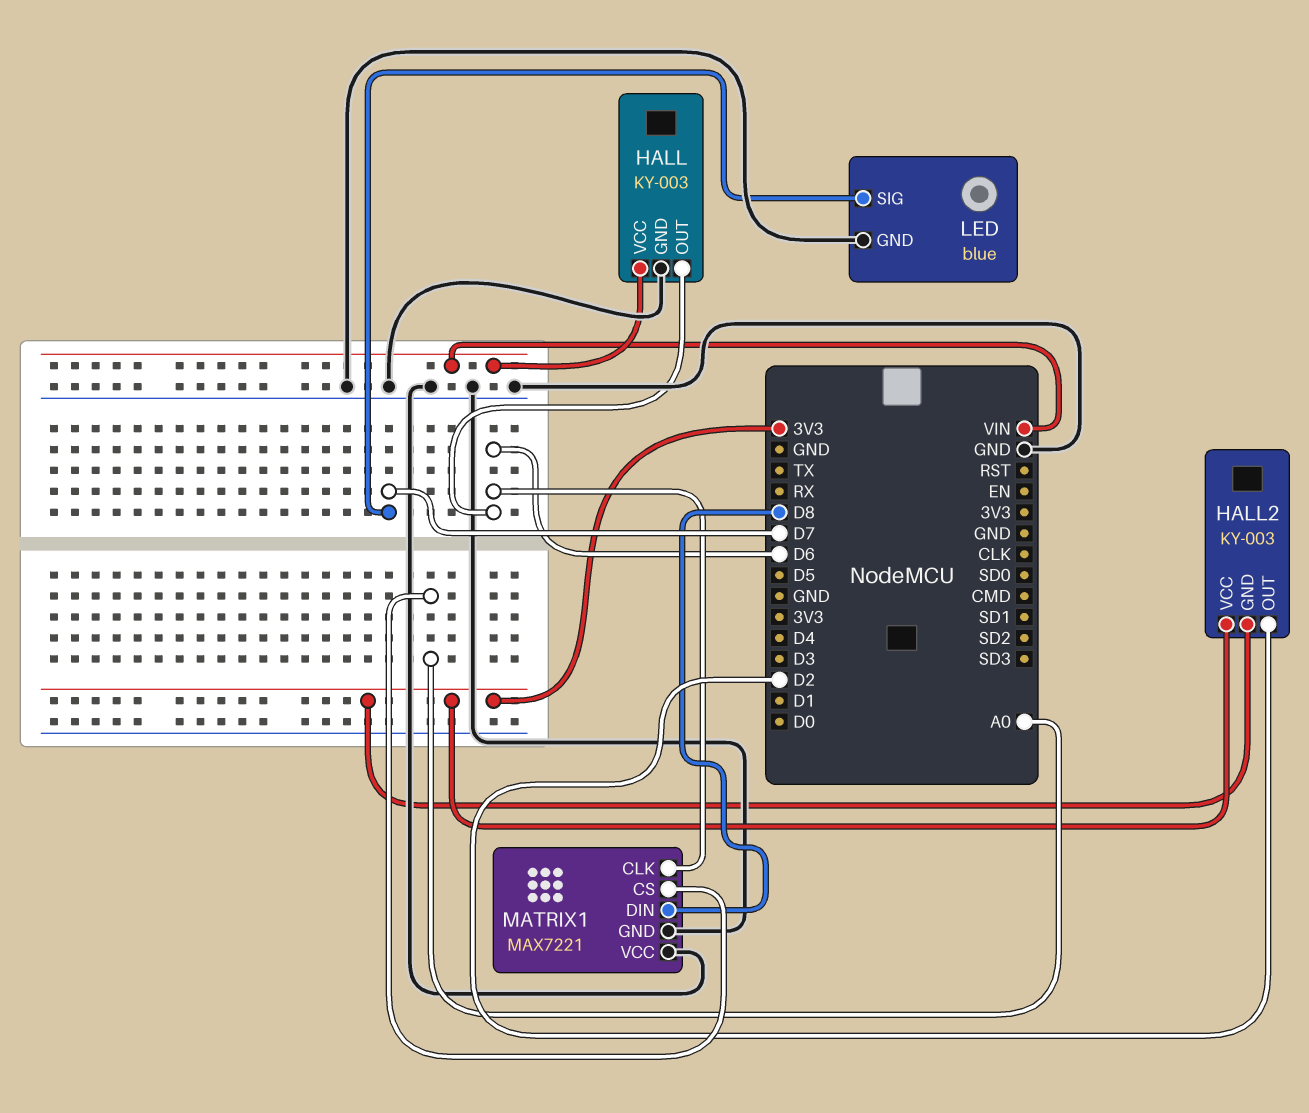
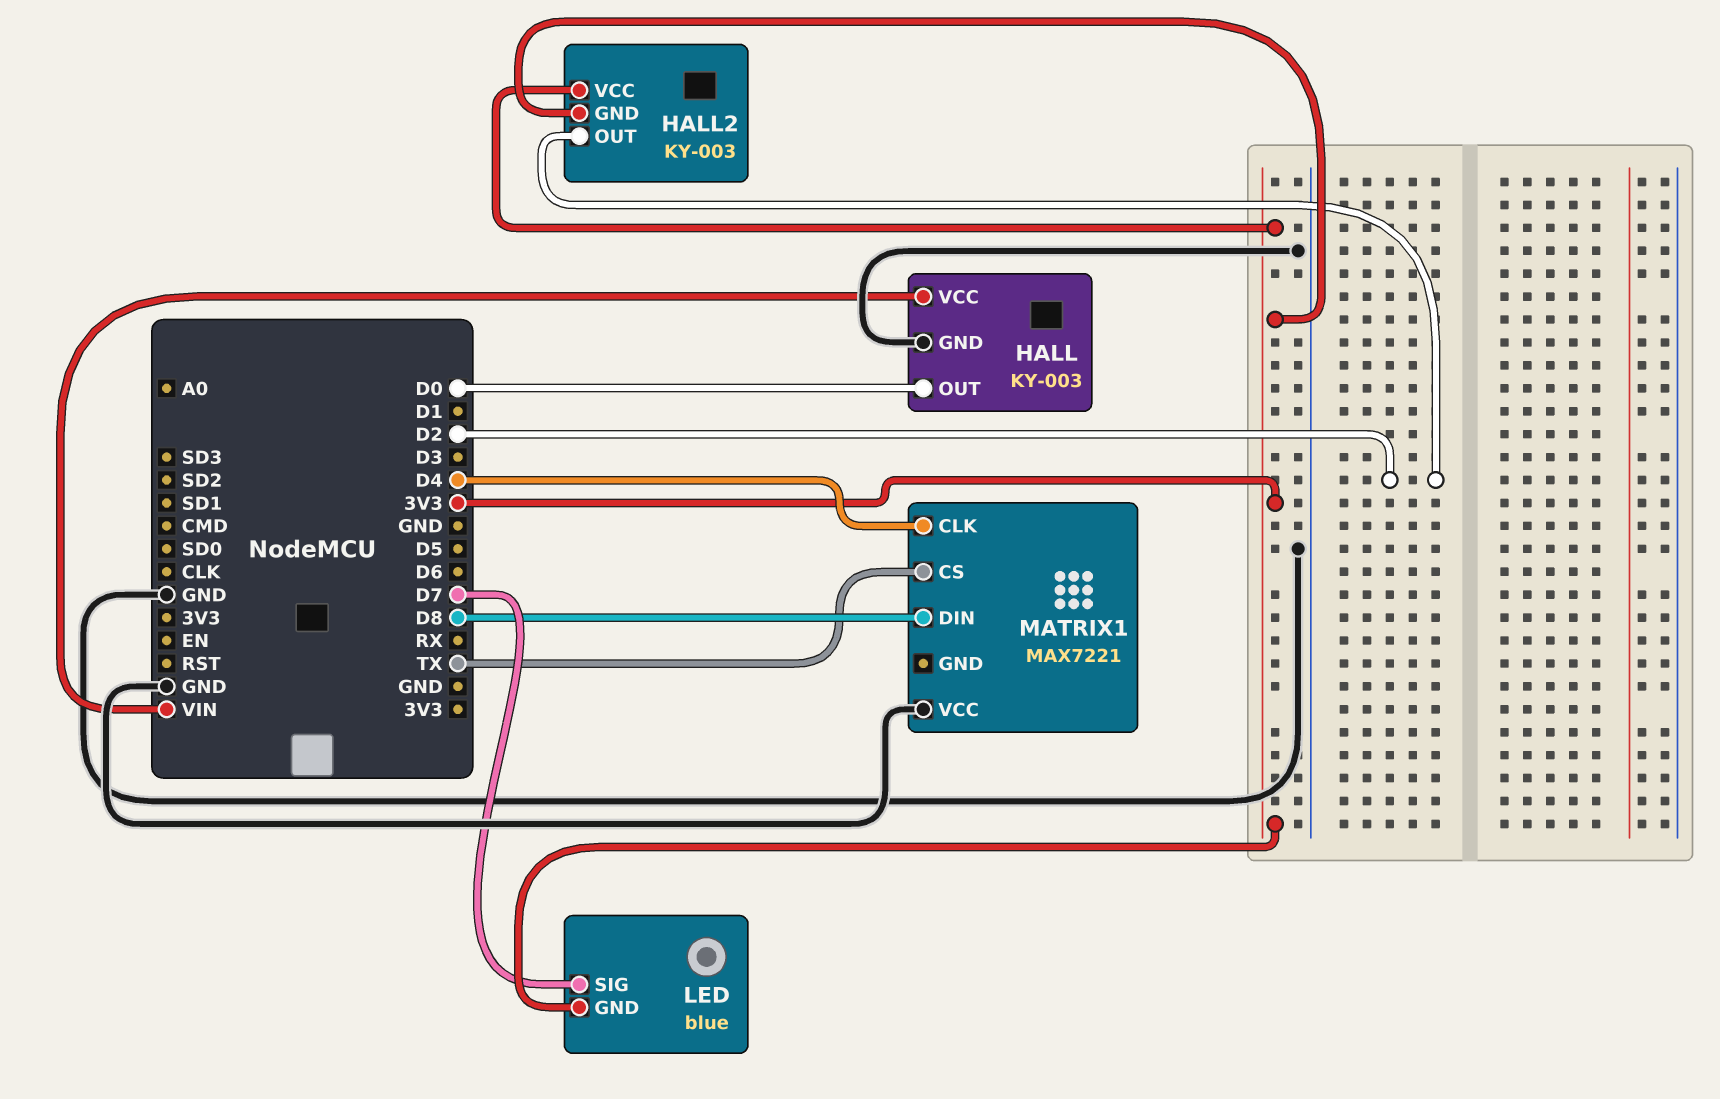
HALL pin OUT: D6 -> D0
LED pin GND: GND -> 3V3
MATRIX1 pin CLK: D6 -> D4
MATRIX1 pin CS: A0 -> TX
MATRIX1 pin GND: GND -> none

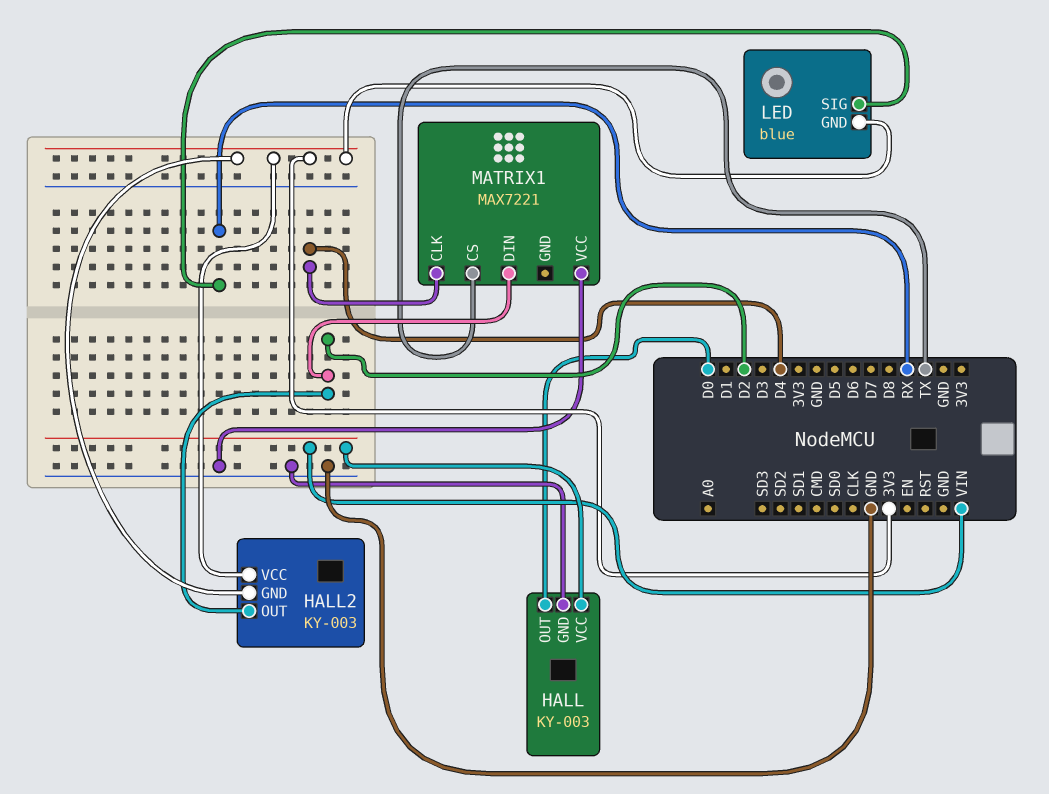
LED pin SIG: D7 -> RX
MATRIX1 pin DIN: D8 -> D2

